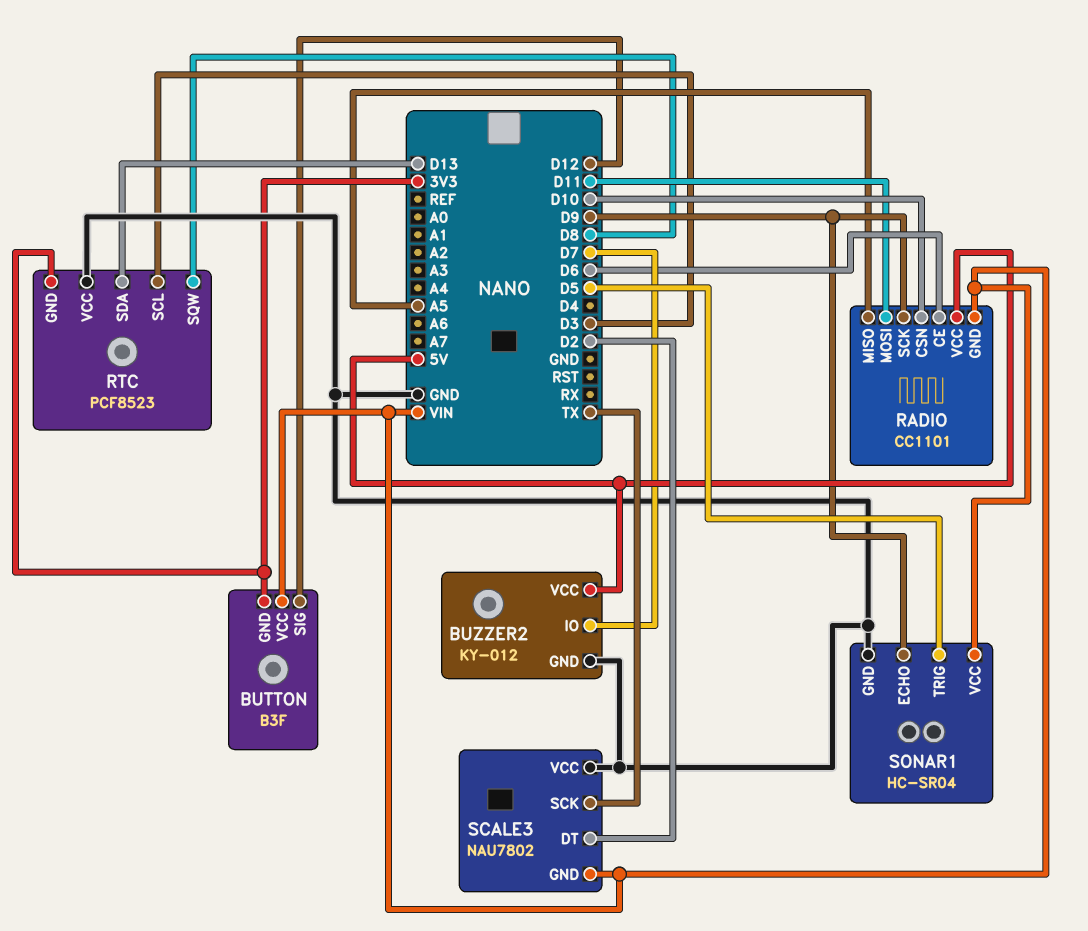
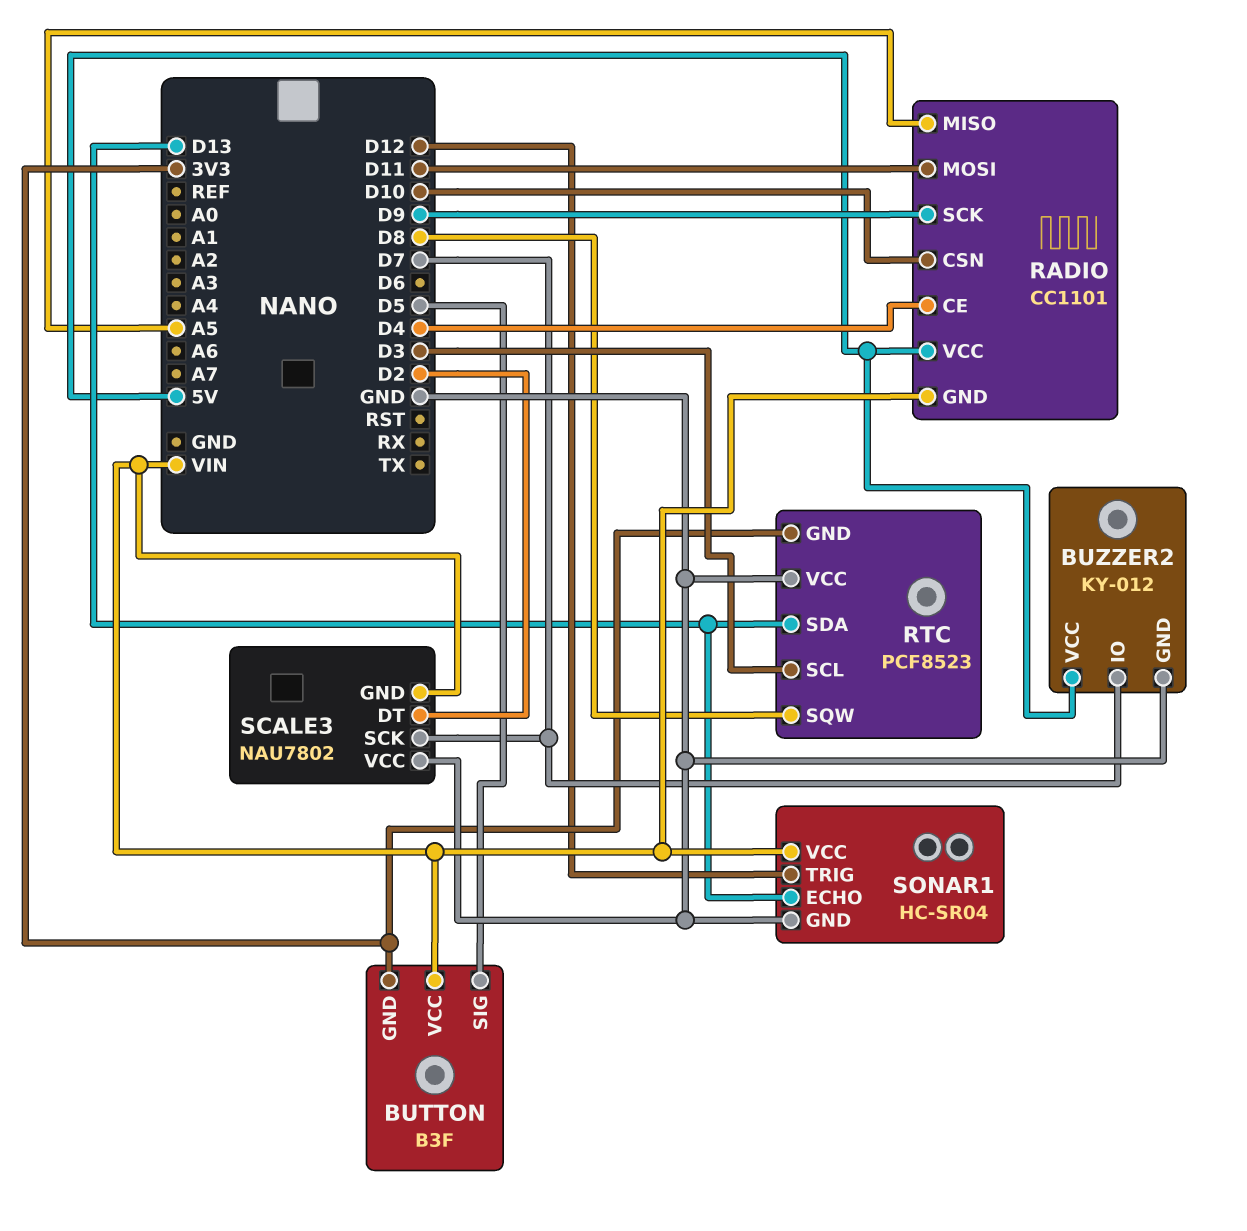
BUTTON pin SIG: D12 -> D5
RADIO pin CE: D6 -> D4
SCALE3 pin SCK: TX -> D7
SONAR1 pin ECHO: D9 -> D13
SONAR1 pin TRIG: D5 -> D12

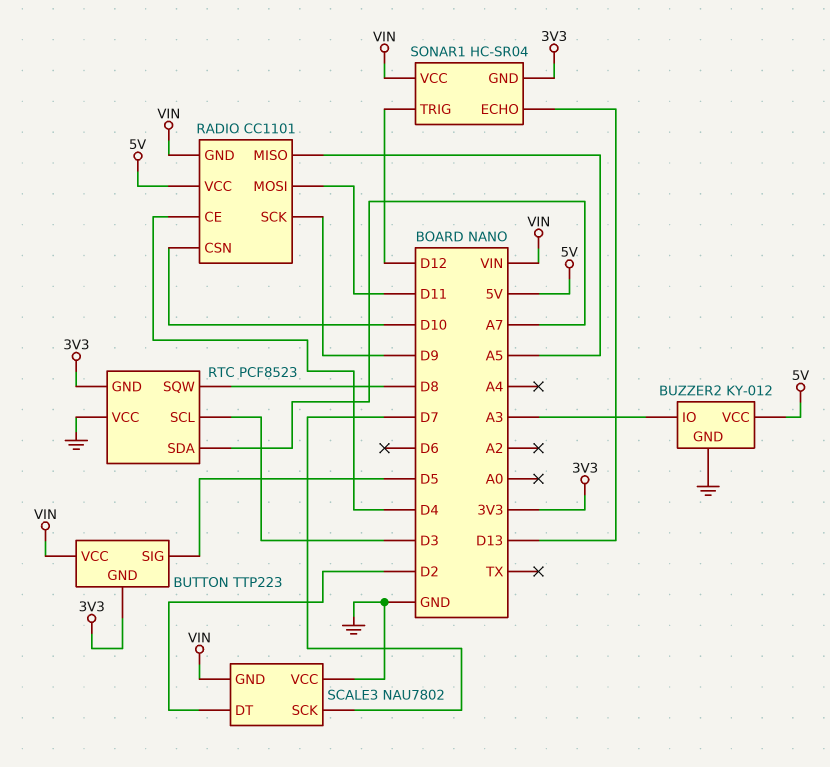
BUTTON: B3F -> TTP223
BUZZER2 pin IO: D7 -> A3
RTC pin SDA: D13 -> A7
SONAR1 pin GND: GND -> 3V3

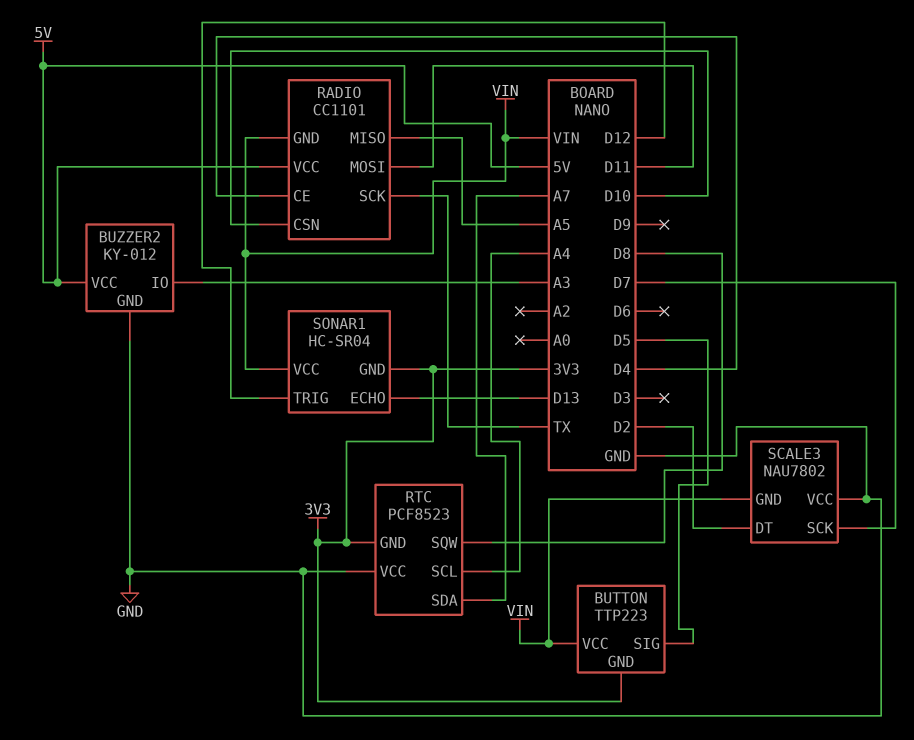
RADIO pin SCK: D9 -> TX
RTC pin SCL: D3 -> A4

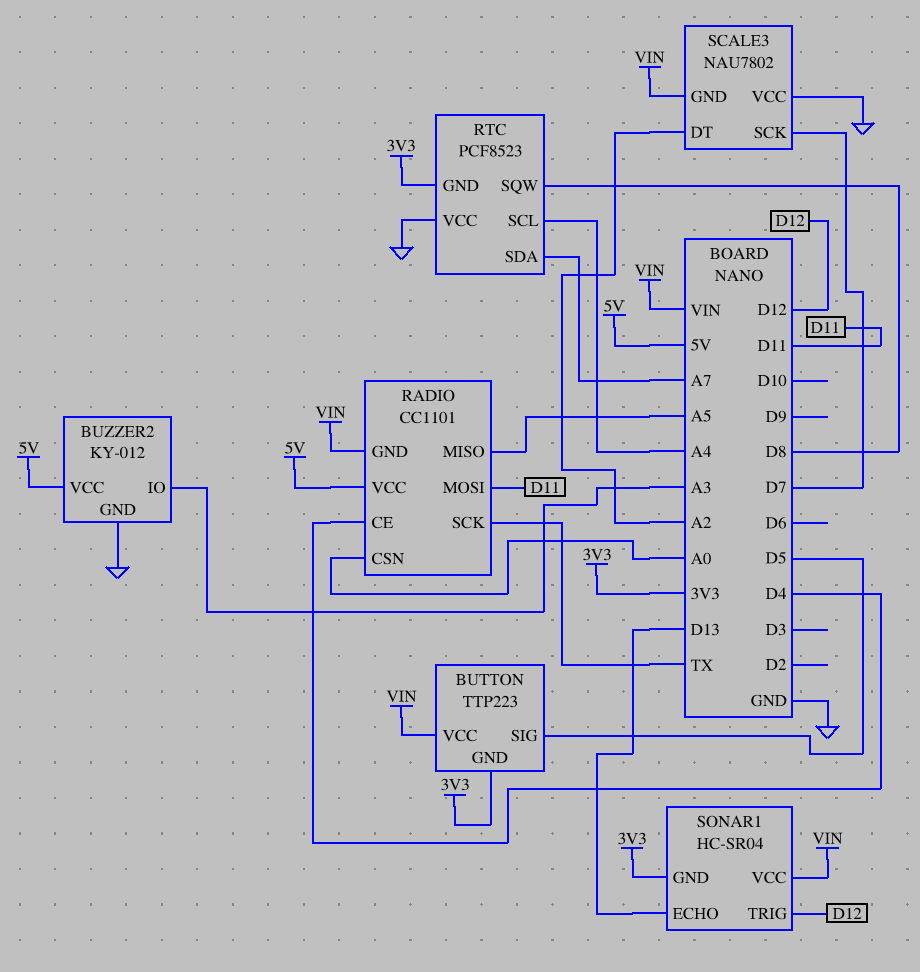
RADIO pin CSN: D10 -> A0
SCALE3 pin DT: D2 -> A2

